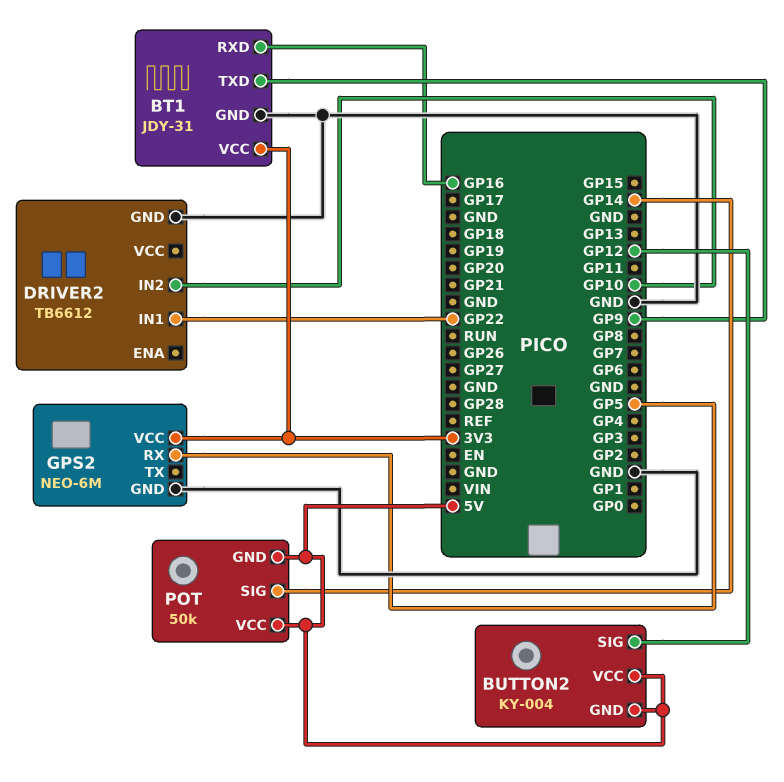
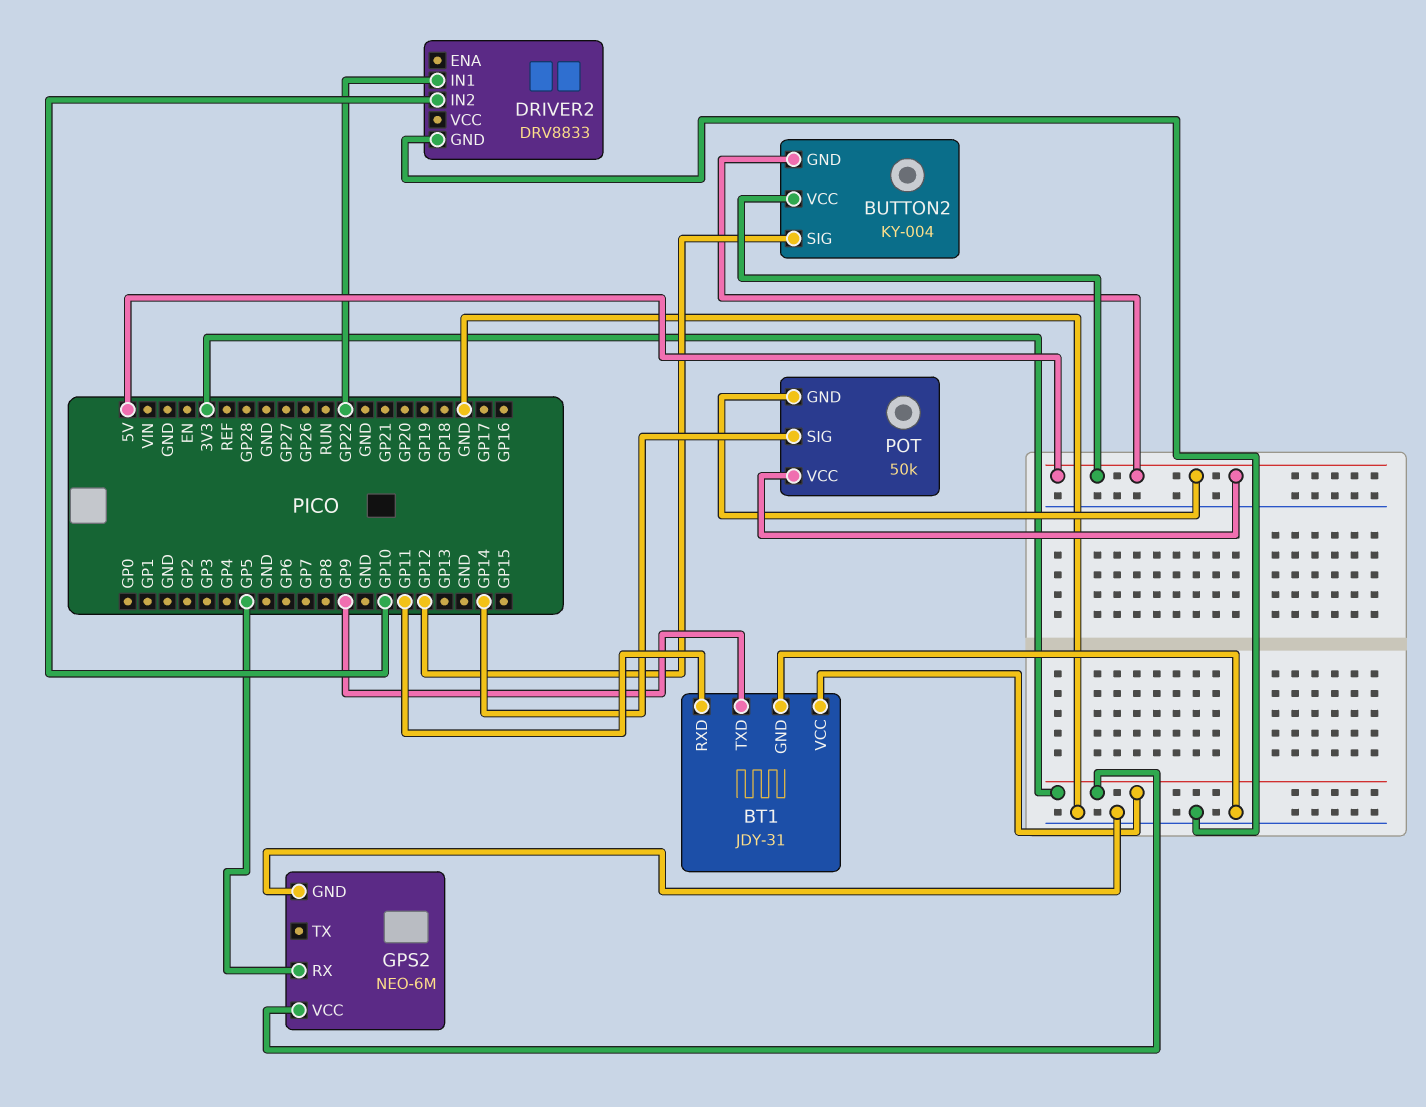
BT1 pin RXD: GP16 -> GP11
DRIVER2: TB6612 -> DRV8833

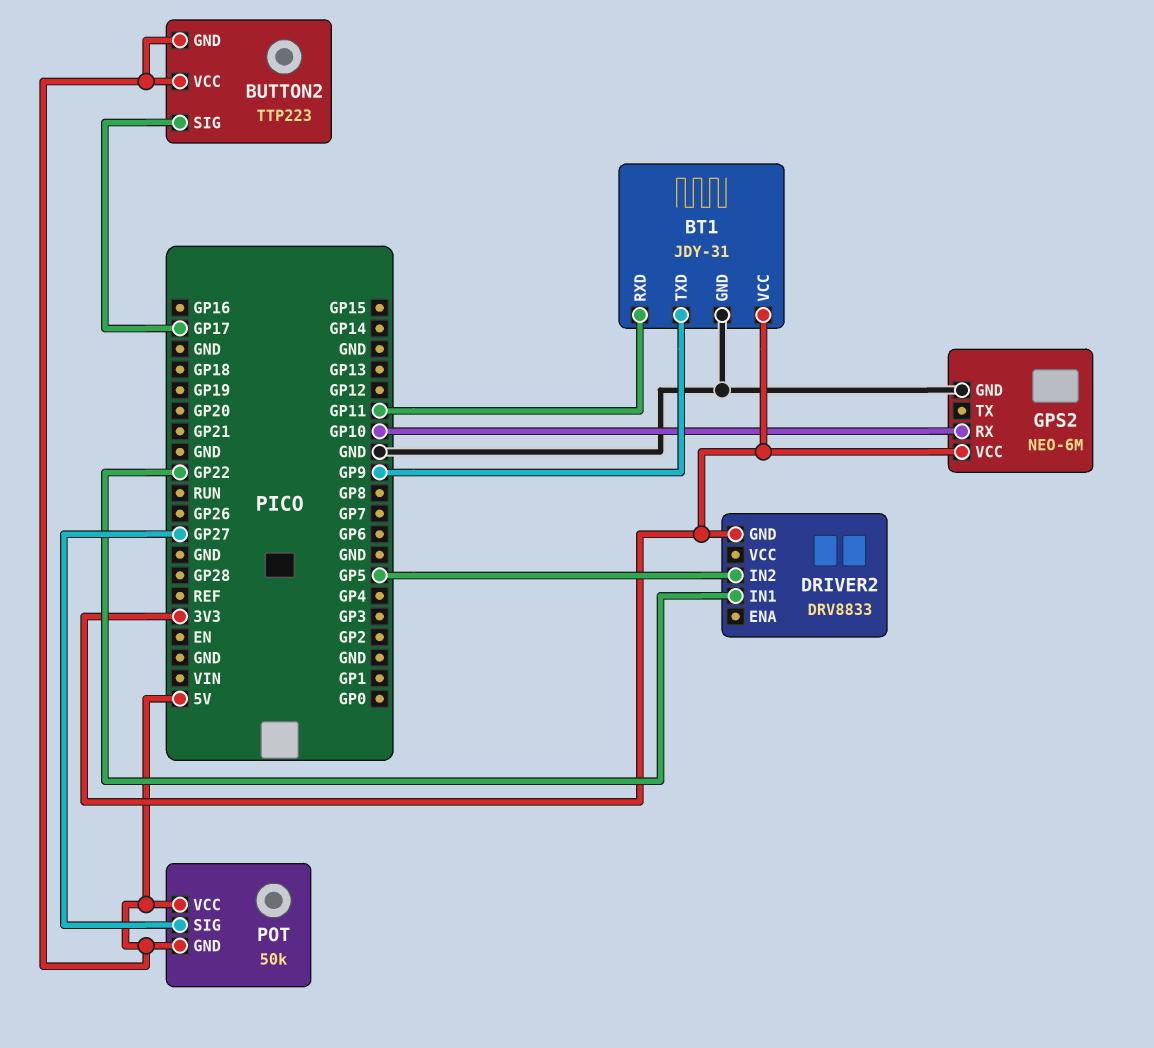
BUTTON2: KY-004 -> TTP223
BUTTON2 pin SIG: GP12 -> GP17
DRIVER2 pin GND: GND -> 3V3
DRIVER2 pin IN2: GP10 -> GP5
GPS2 pin RX: GP5 -> GP10
POT pin SIG: GP14 -> GP27

